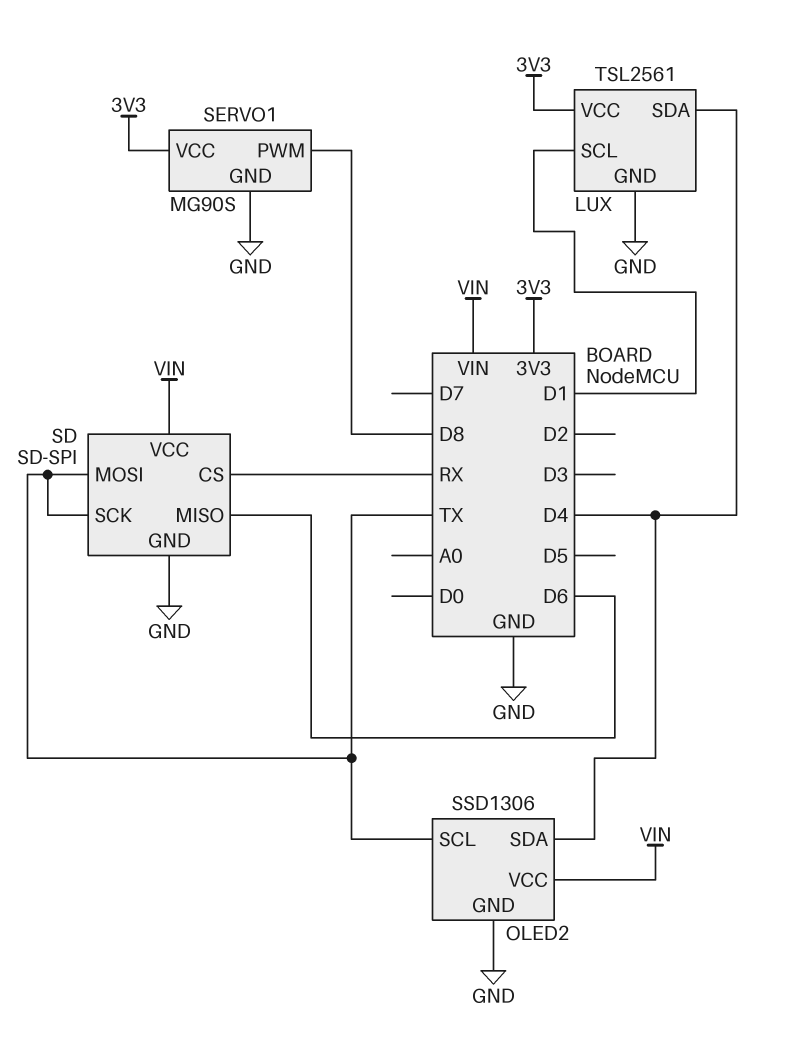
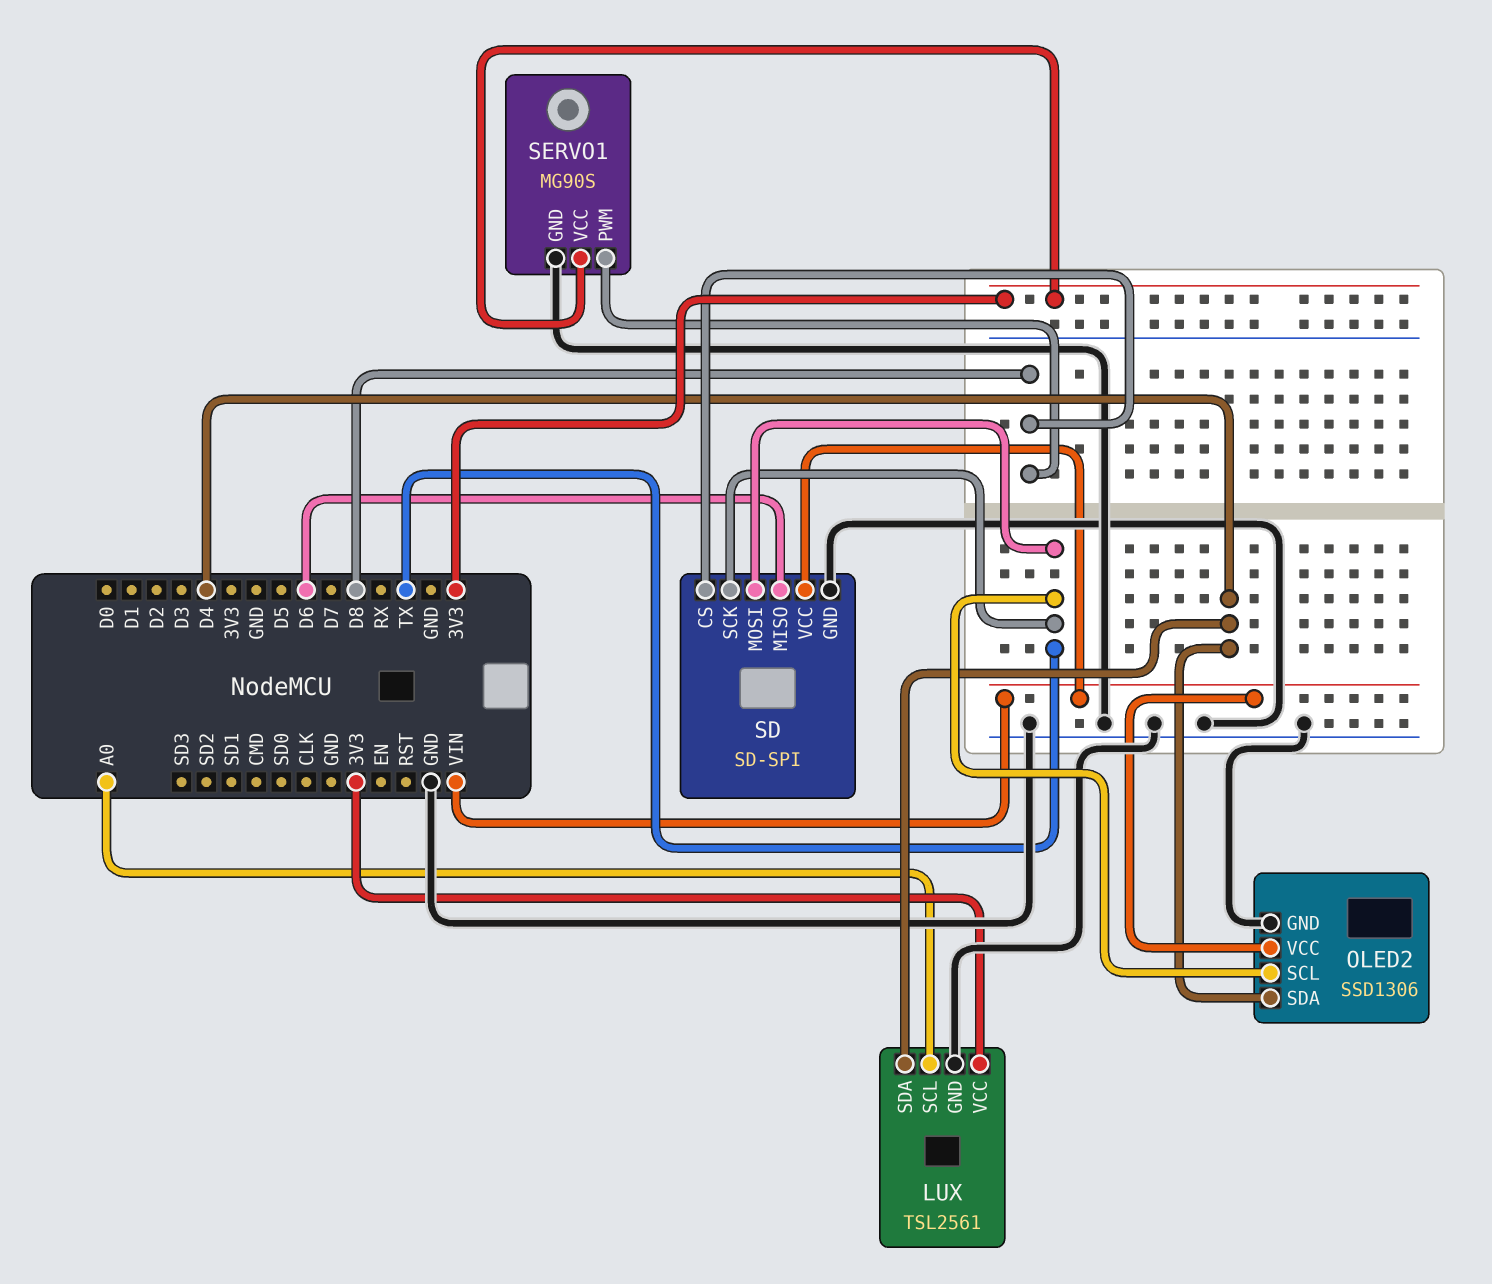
LUX pin SCL: D1 -> A0
SD pin CS: RX -> D8

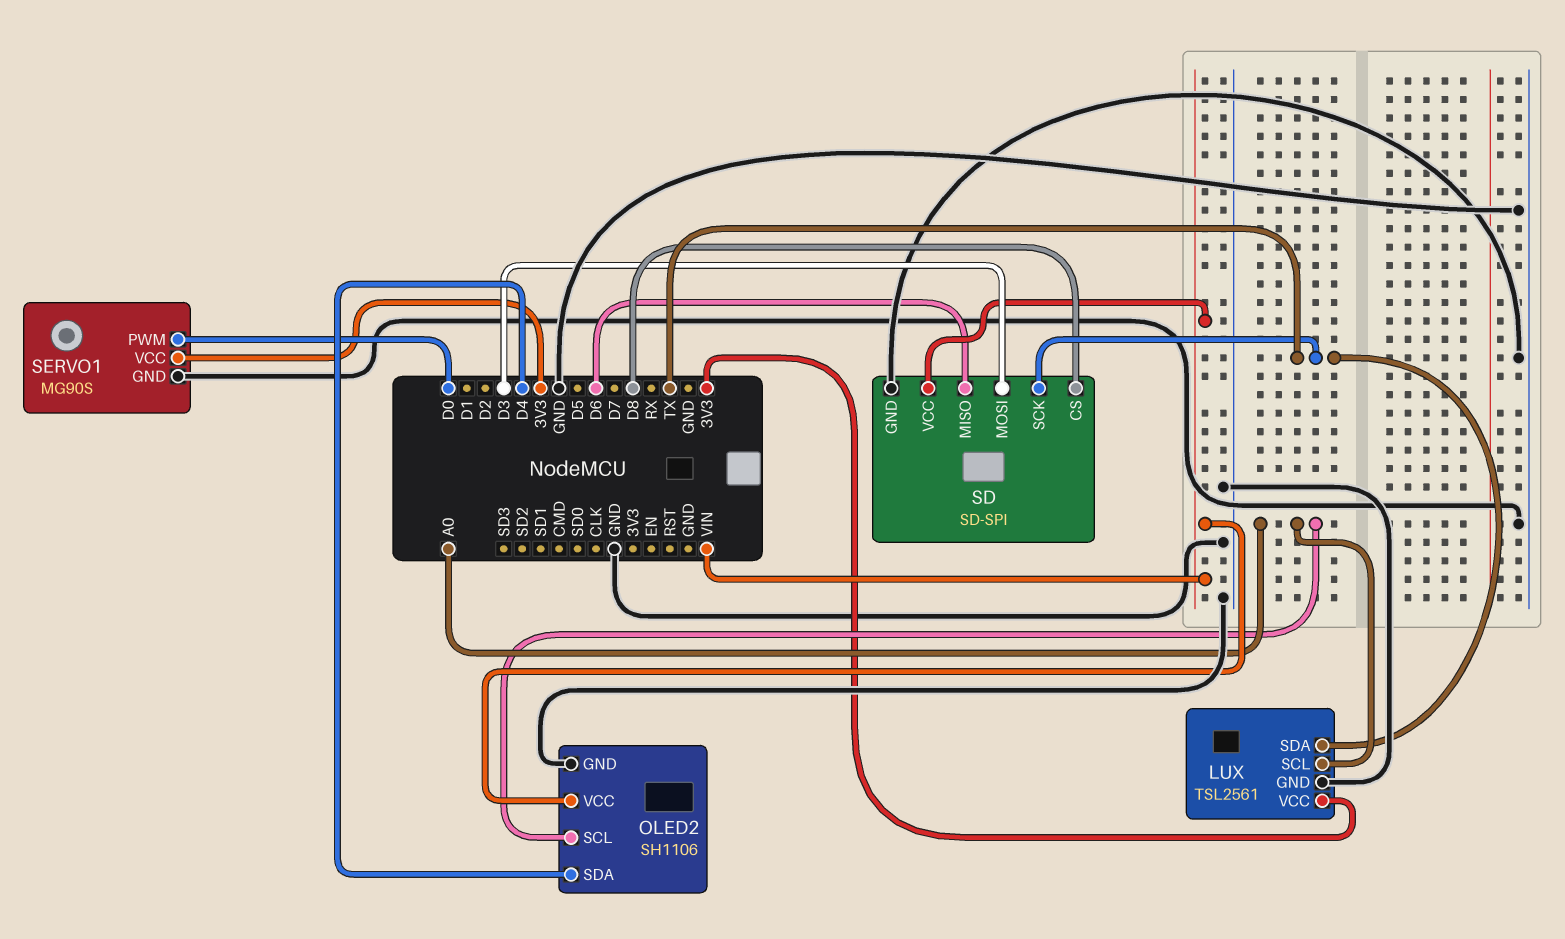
LUX pin SDA: D4 -> TX
OLED2: SSD1306 -> SH1106
OLED2 pin SCL: TX -> A0
SD pin MOSI: TX -> D3
SERVO1 pin PWM: D8 -> D0

